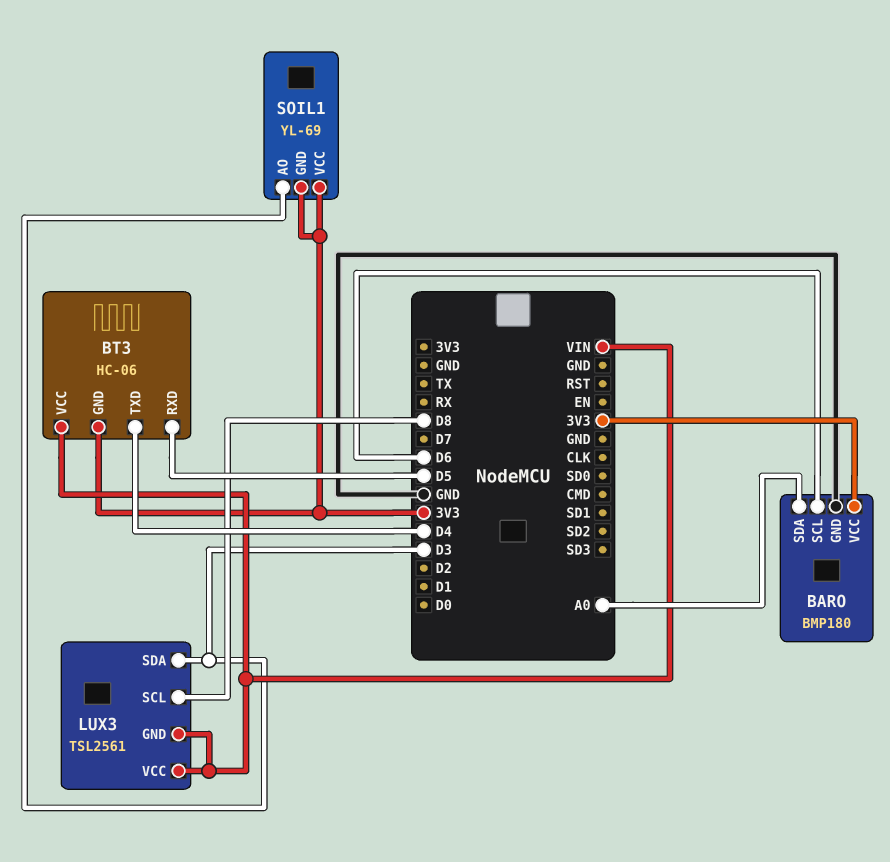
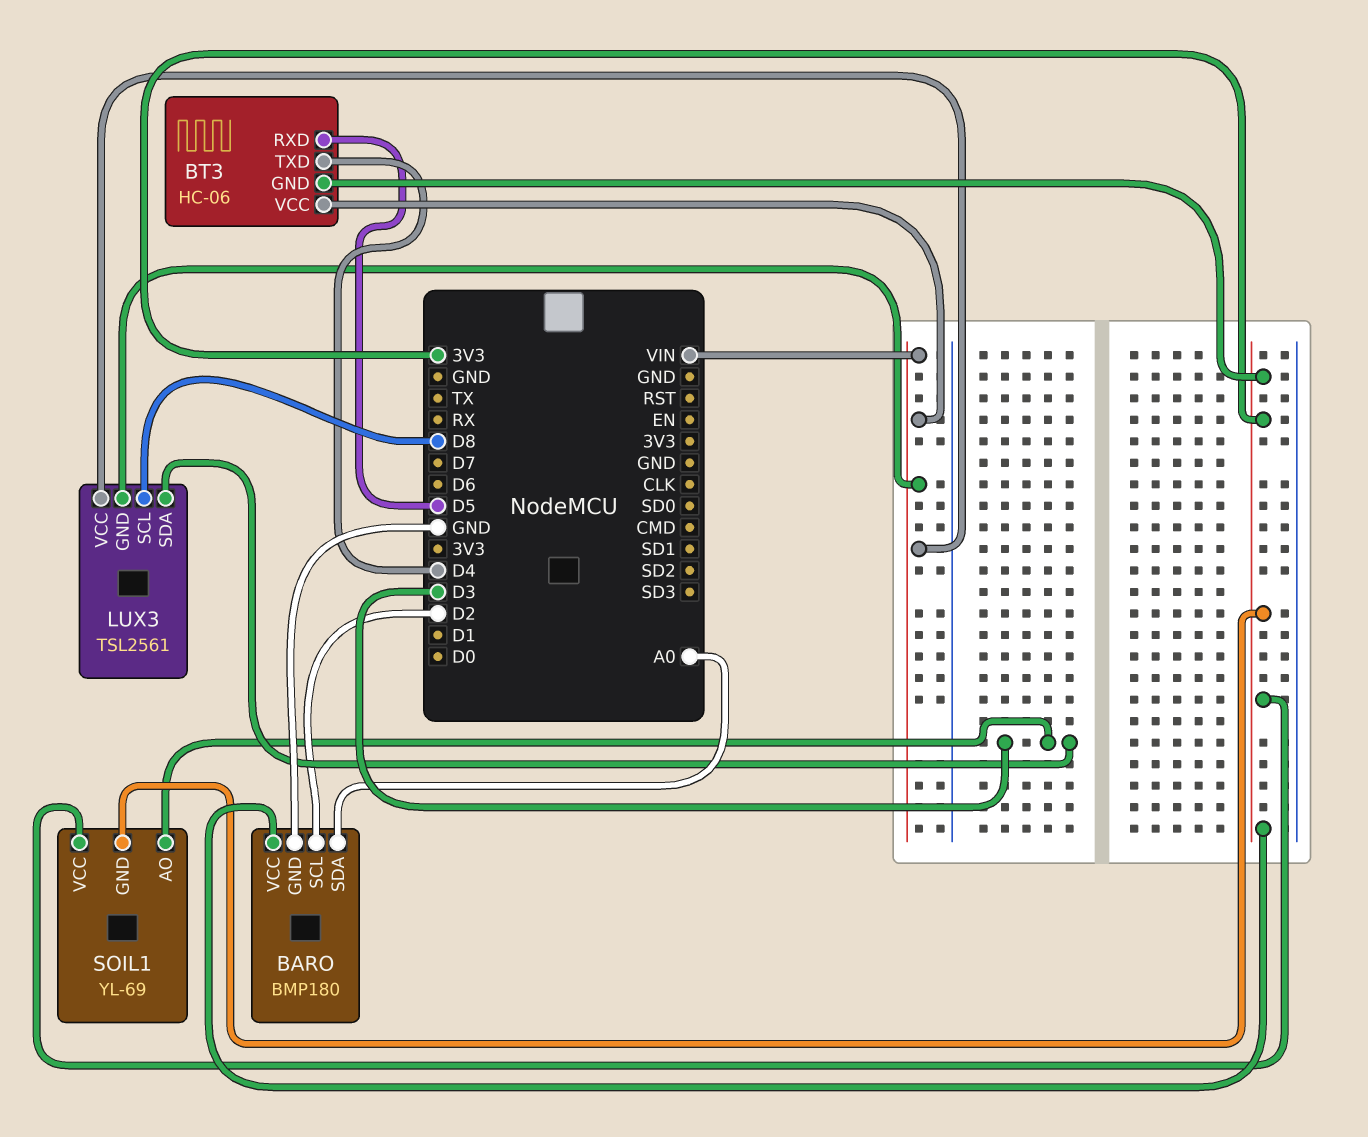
BARO pin SCL: D6 -> D2

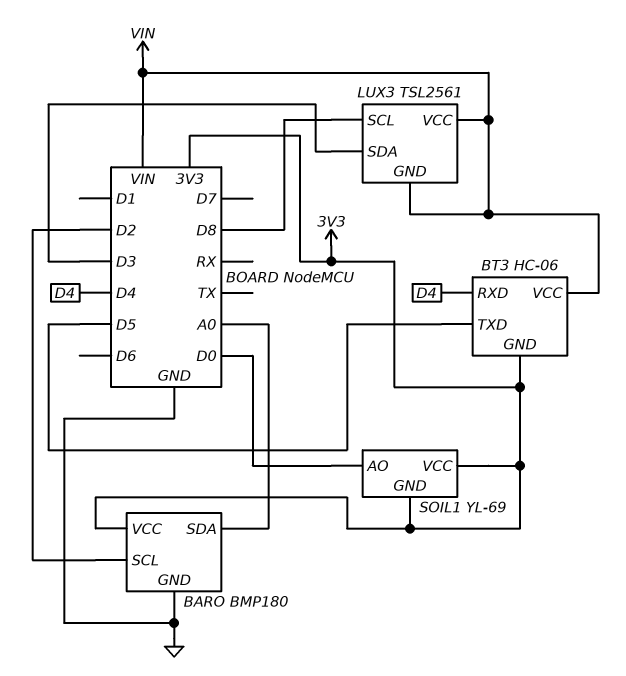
BT3 pin RXD: D5 -> D4
BT3 pin TXD: D4 -> D5
SOIL1 pin AO: D3 -> D0

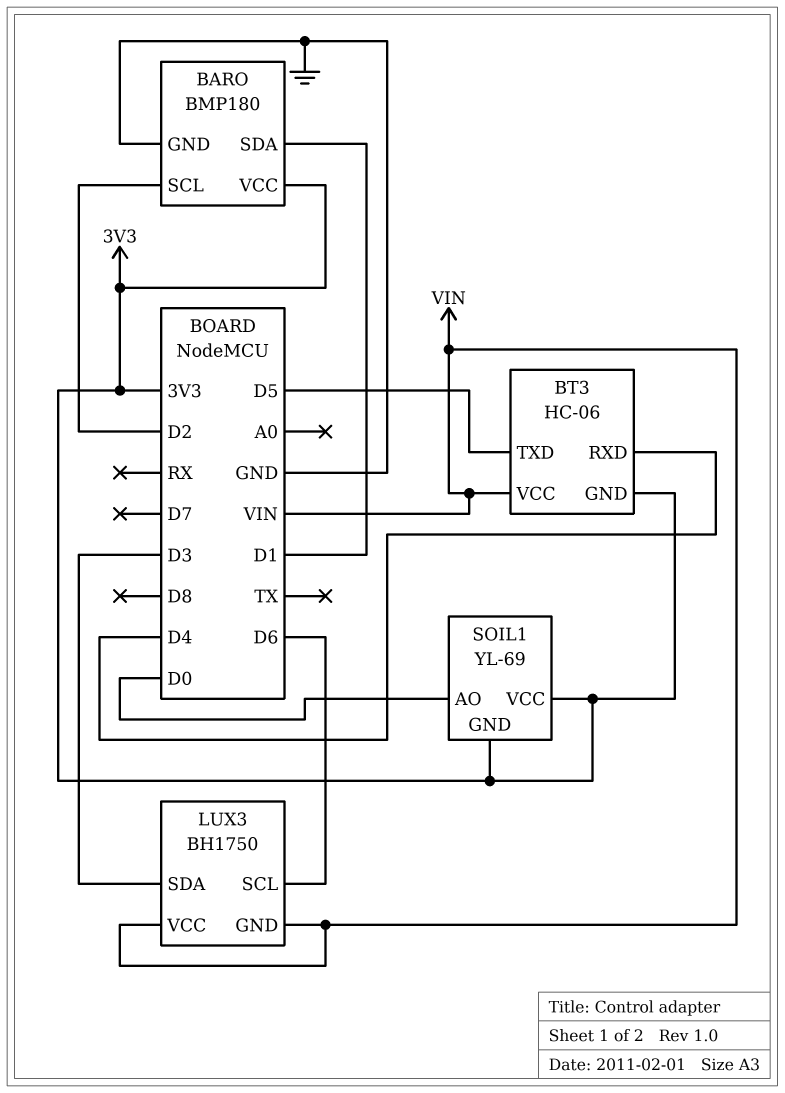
BARO pin SDA: A0 -> D1
LUX3: TSL2561 -> BH1750
LUX3 pin SCL: D8 -> D6

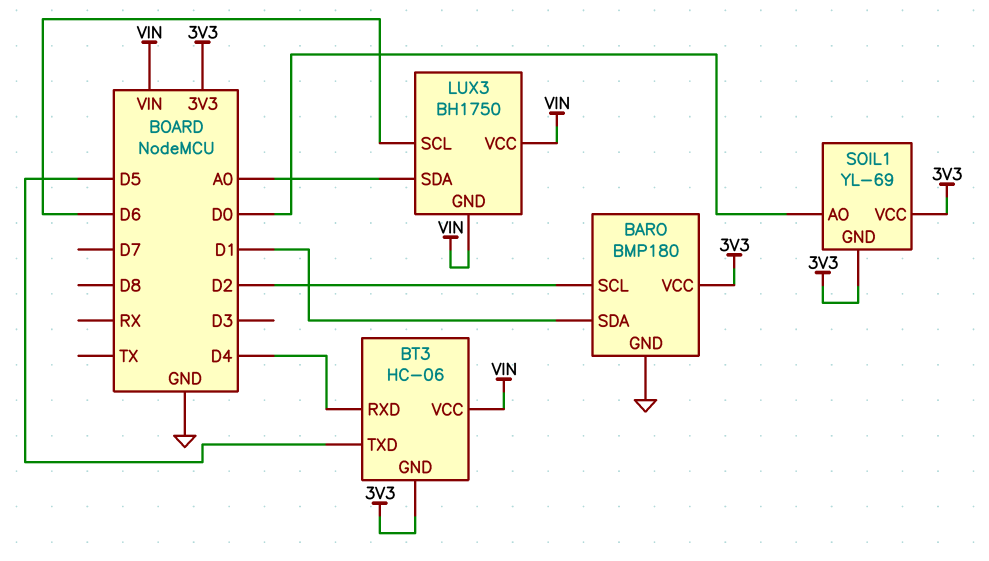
LUX3 pin SDA: D3 -> A0

